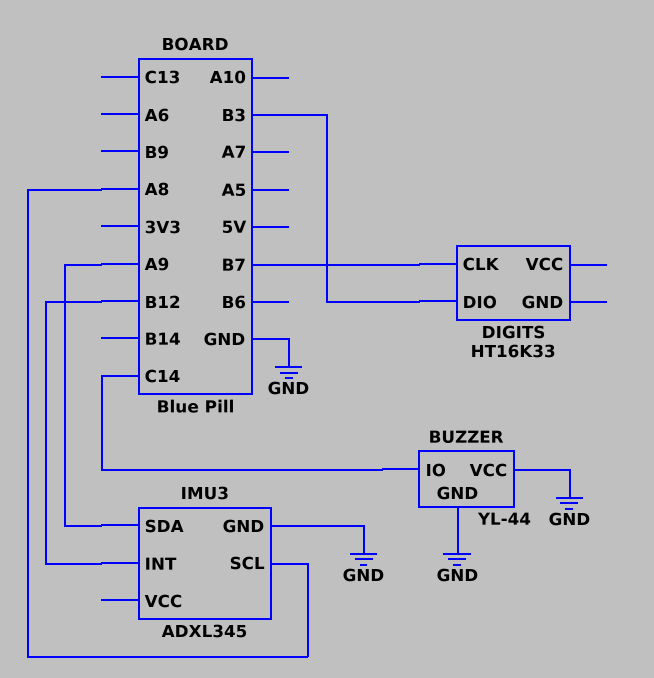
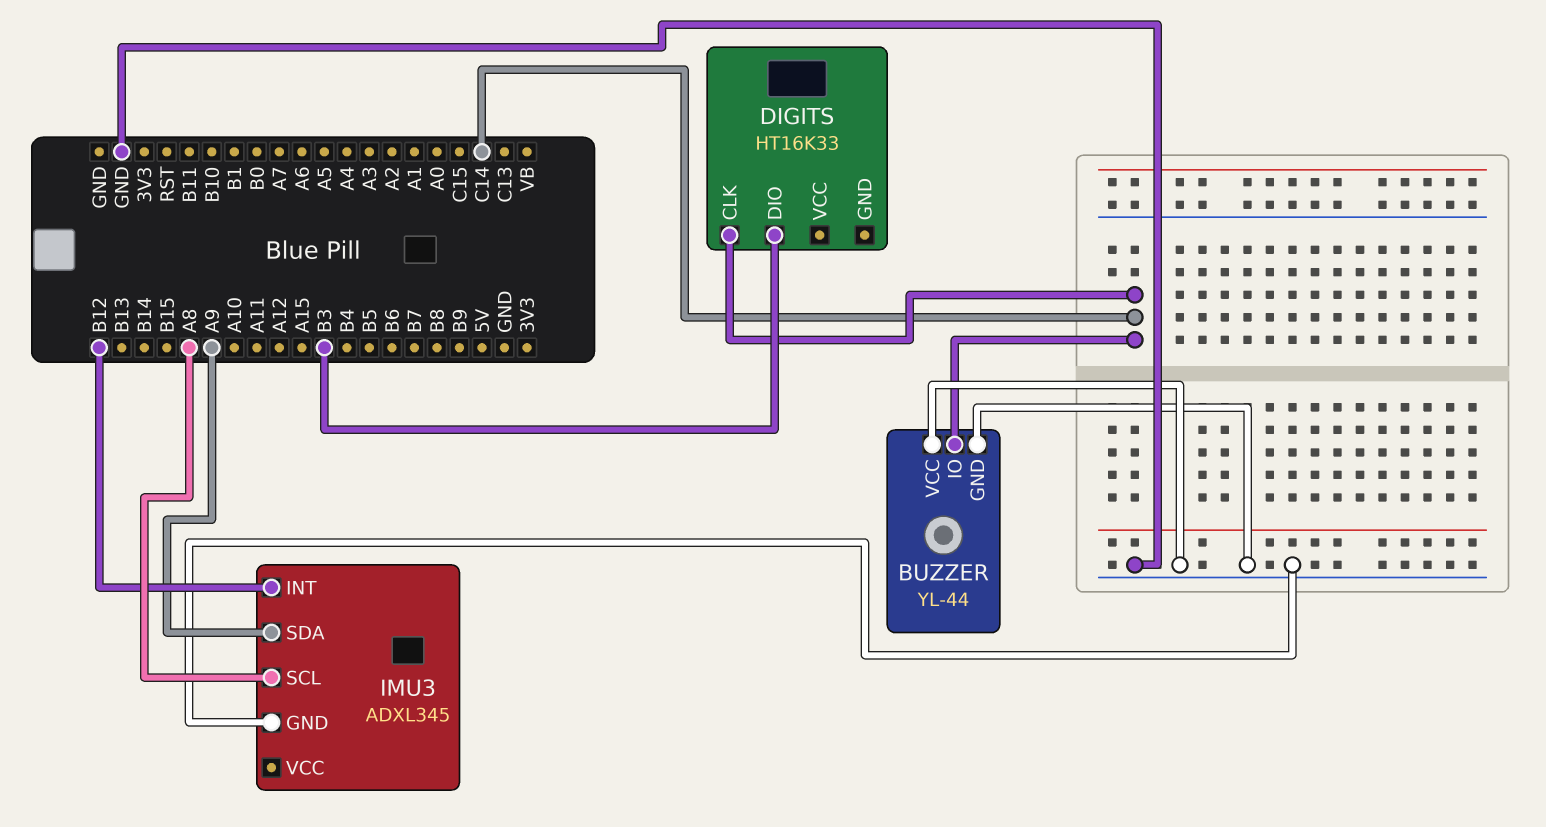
DIGITS pin CLK: B7 -> C14

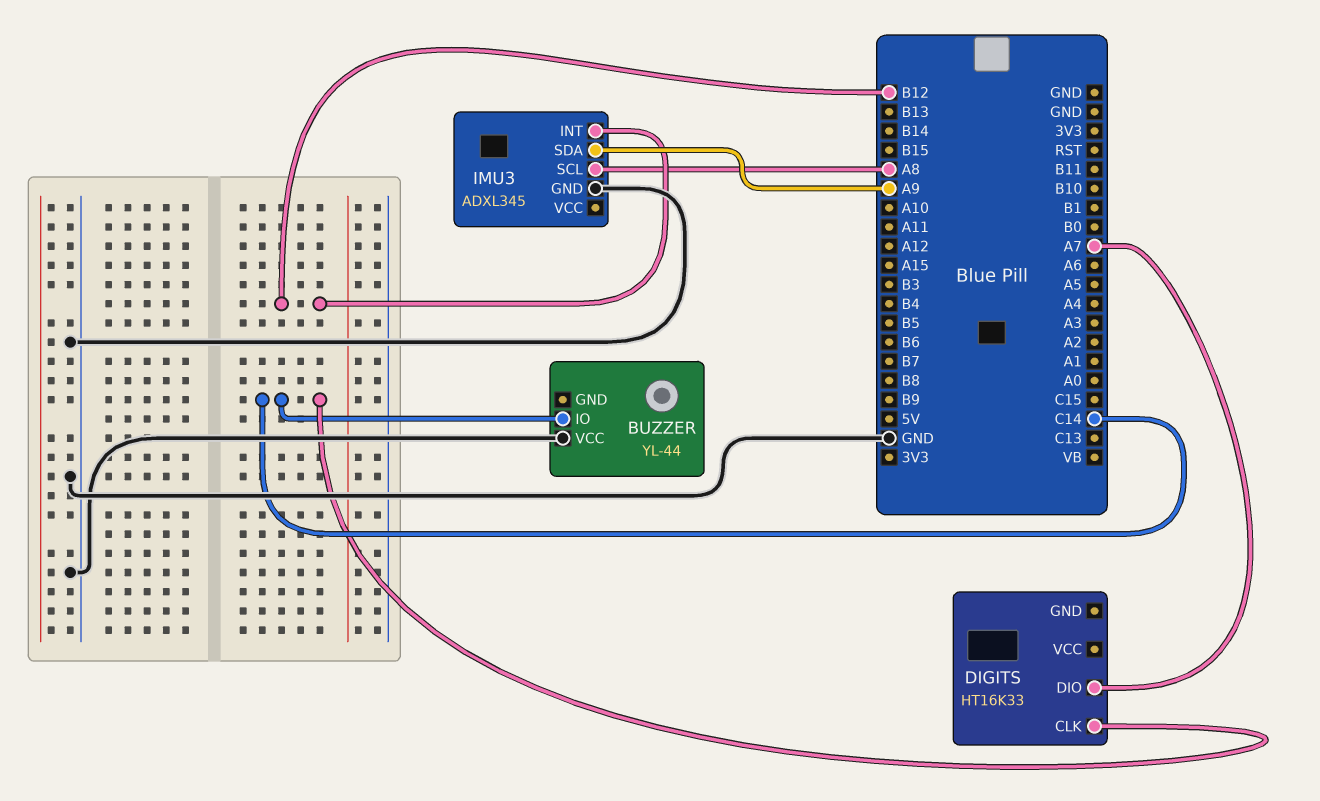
BUZZER pin GND: GND -> none
DIGITS pin DIO: B3 -> A7

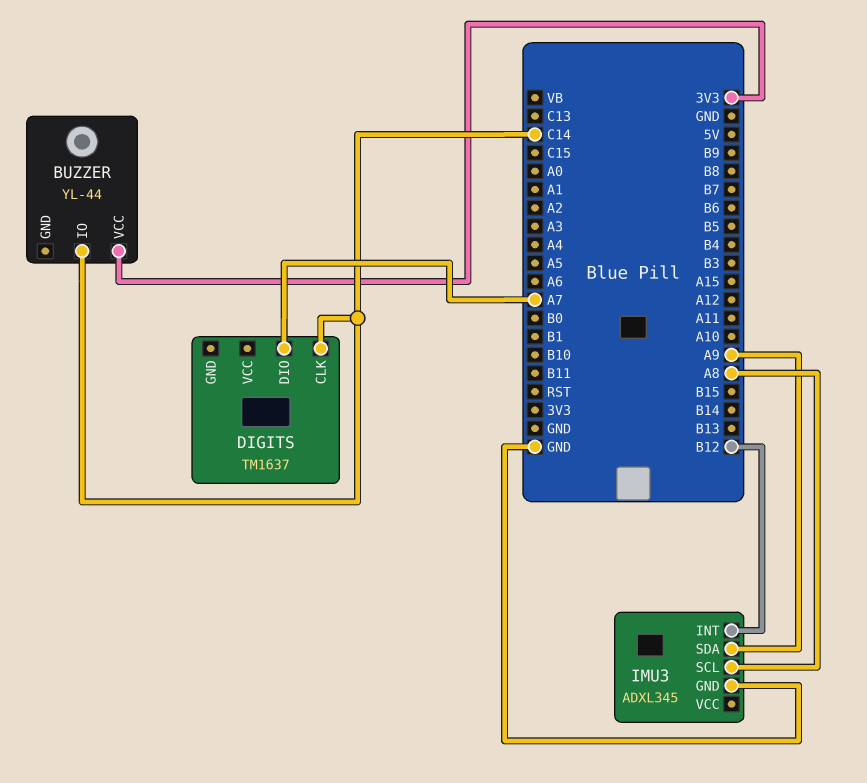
BUZZER pin VCC: GND -> 3V3
DIGITS: HT16K33 -> TM1637

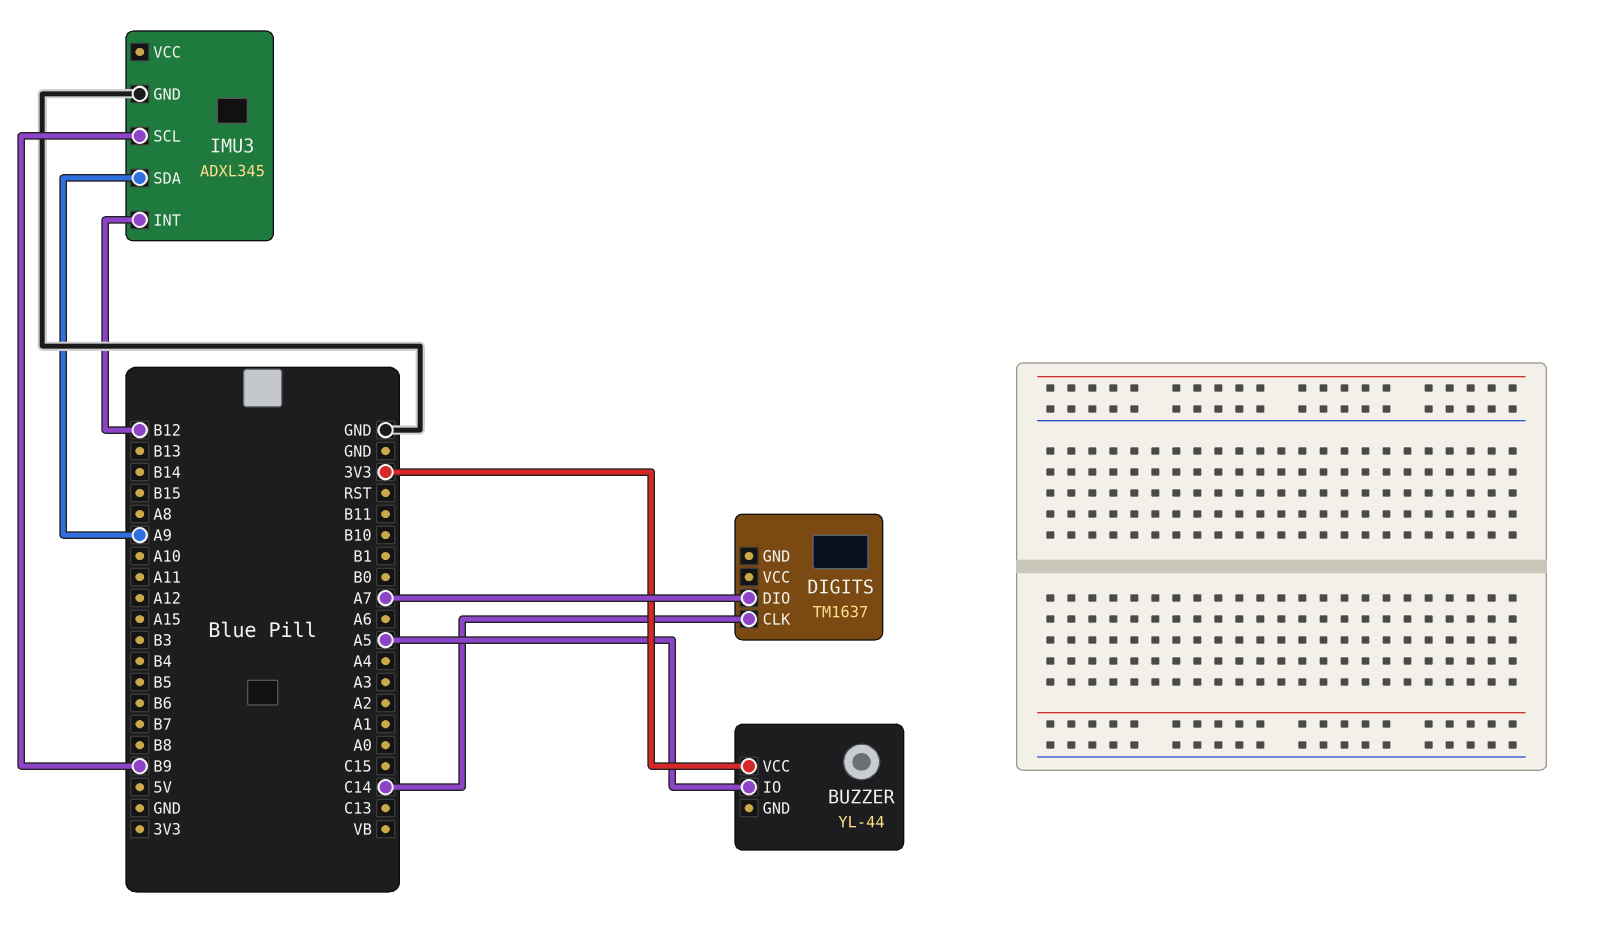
BUZZER pin IO: C14 -> A5
IMU3 pin SCL: A8 -> B9

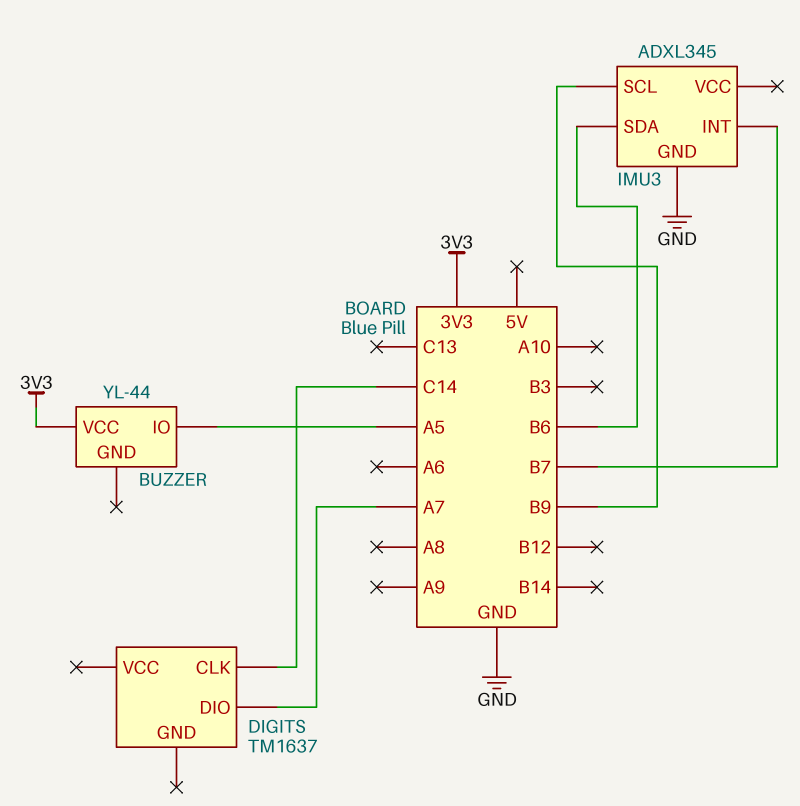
IMU3 pin INT: B12 -> B7
IMU3 pin SDA: A9 -> B6

